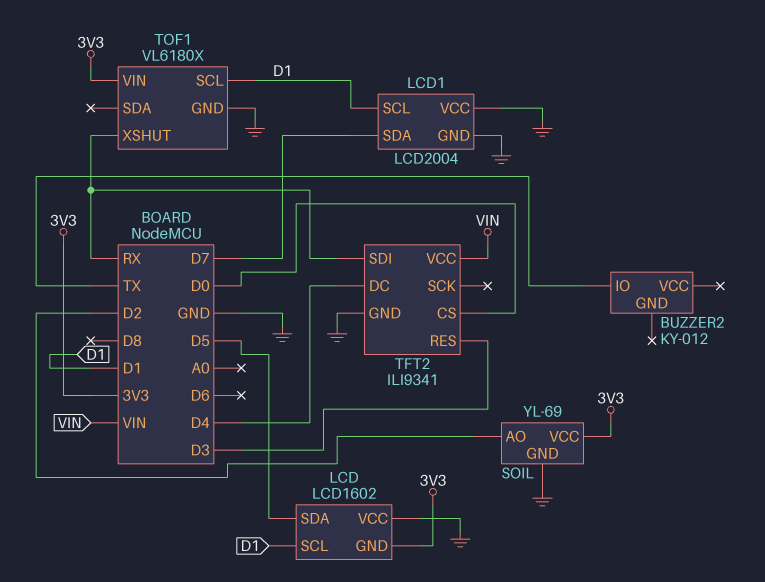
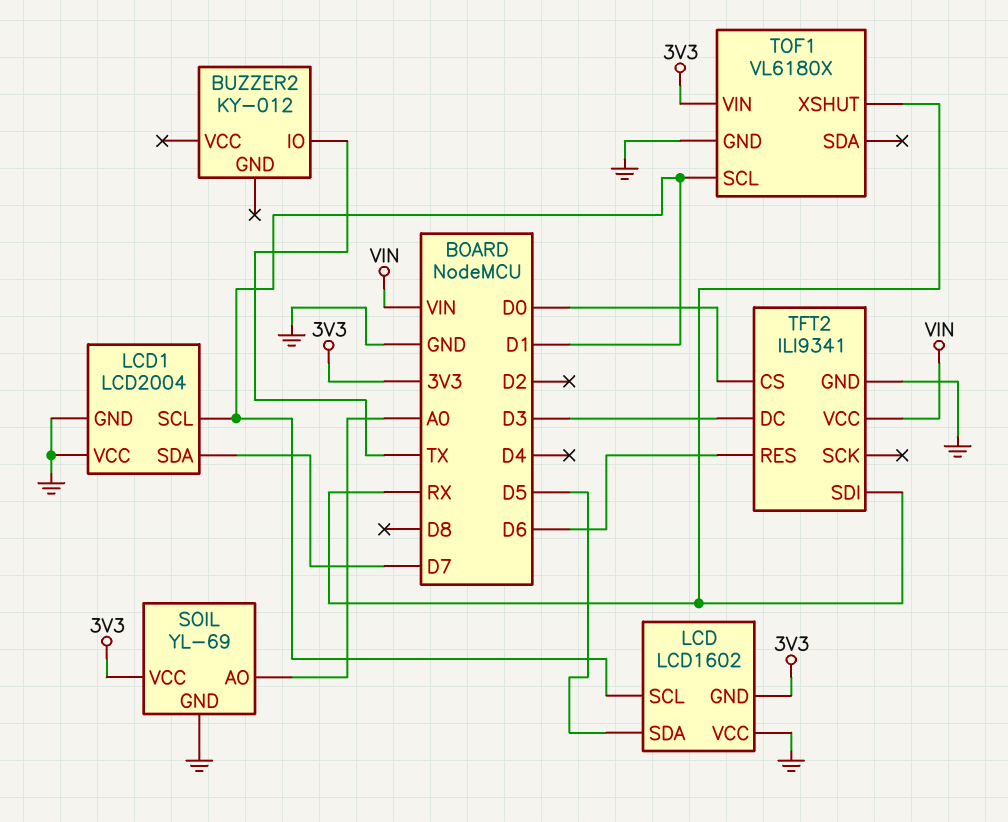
SOIL pin AO: D2 -> A0
TFT2 pin DC: D4 -> D3
TFT2 pin RES: D3 -> D6

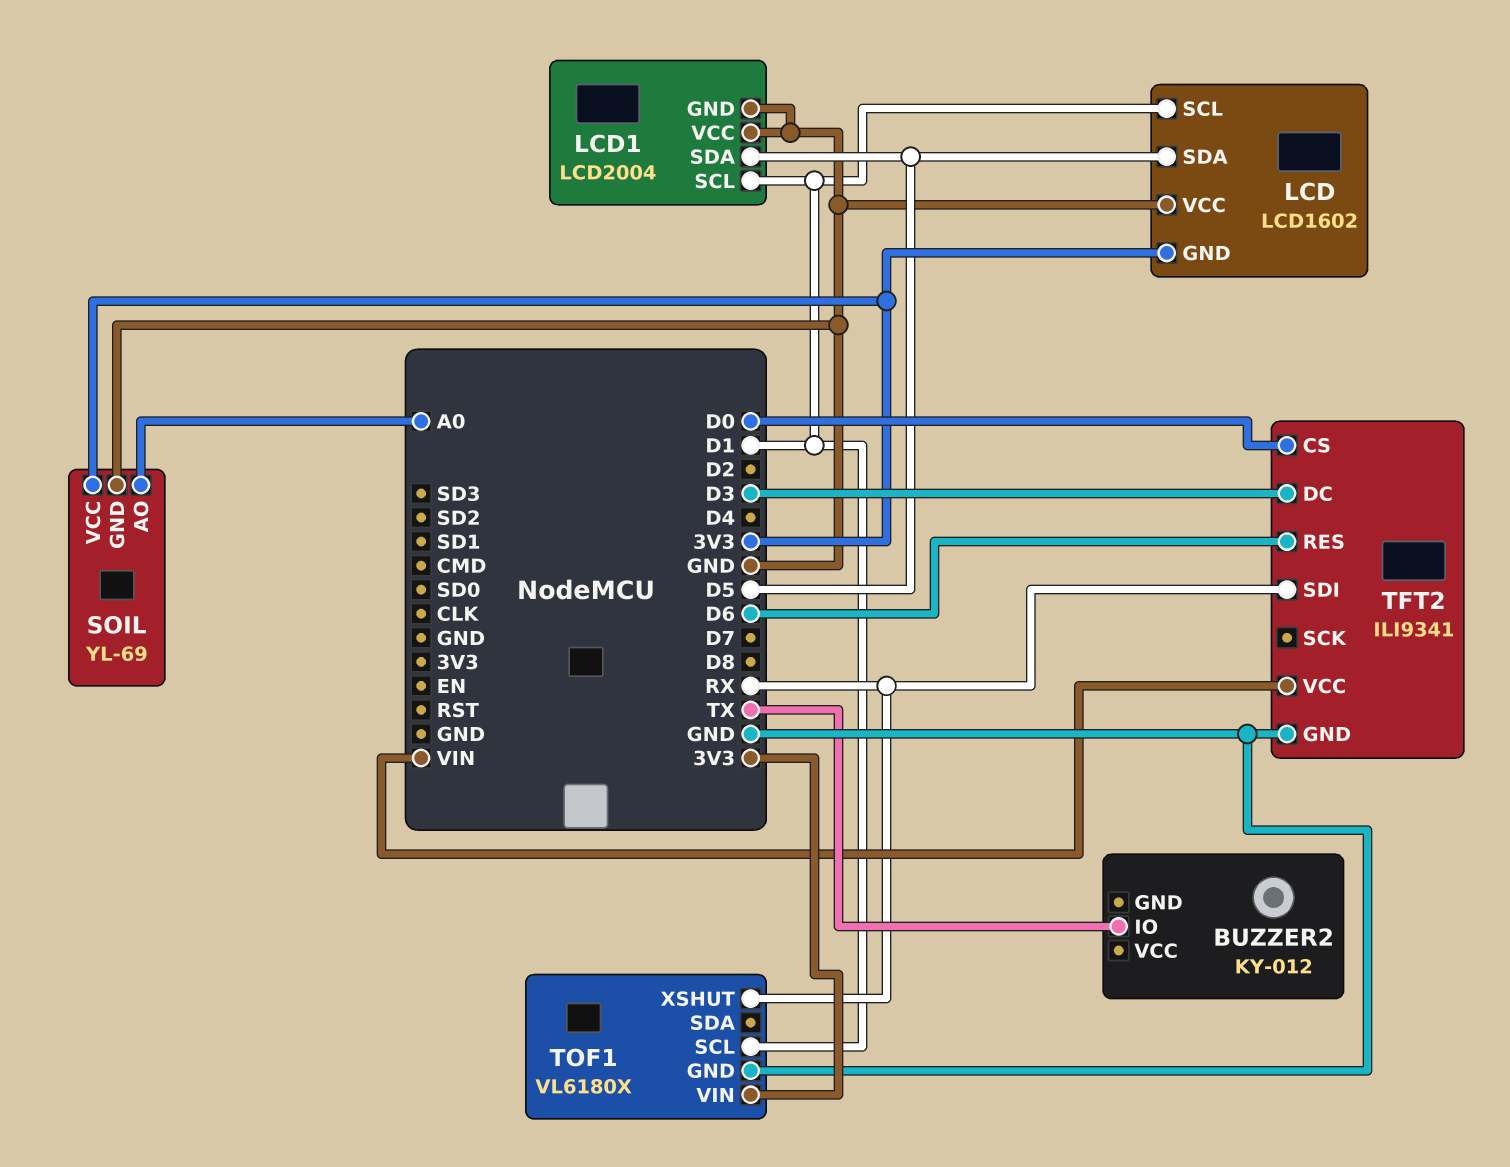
LCD1 pin SDA: D7 -> D5

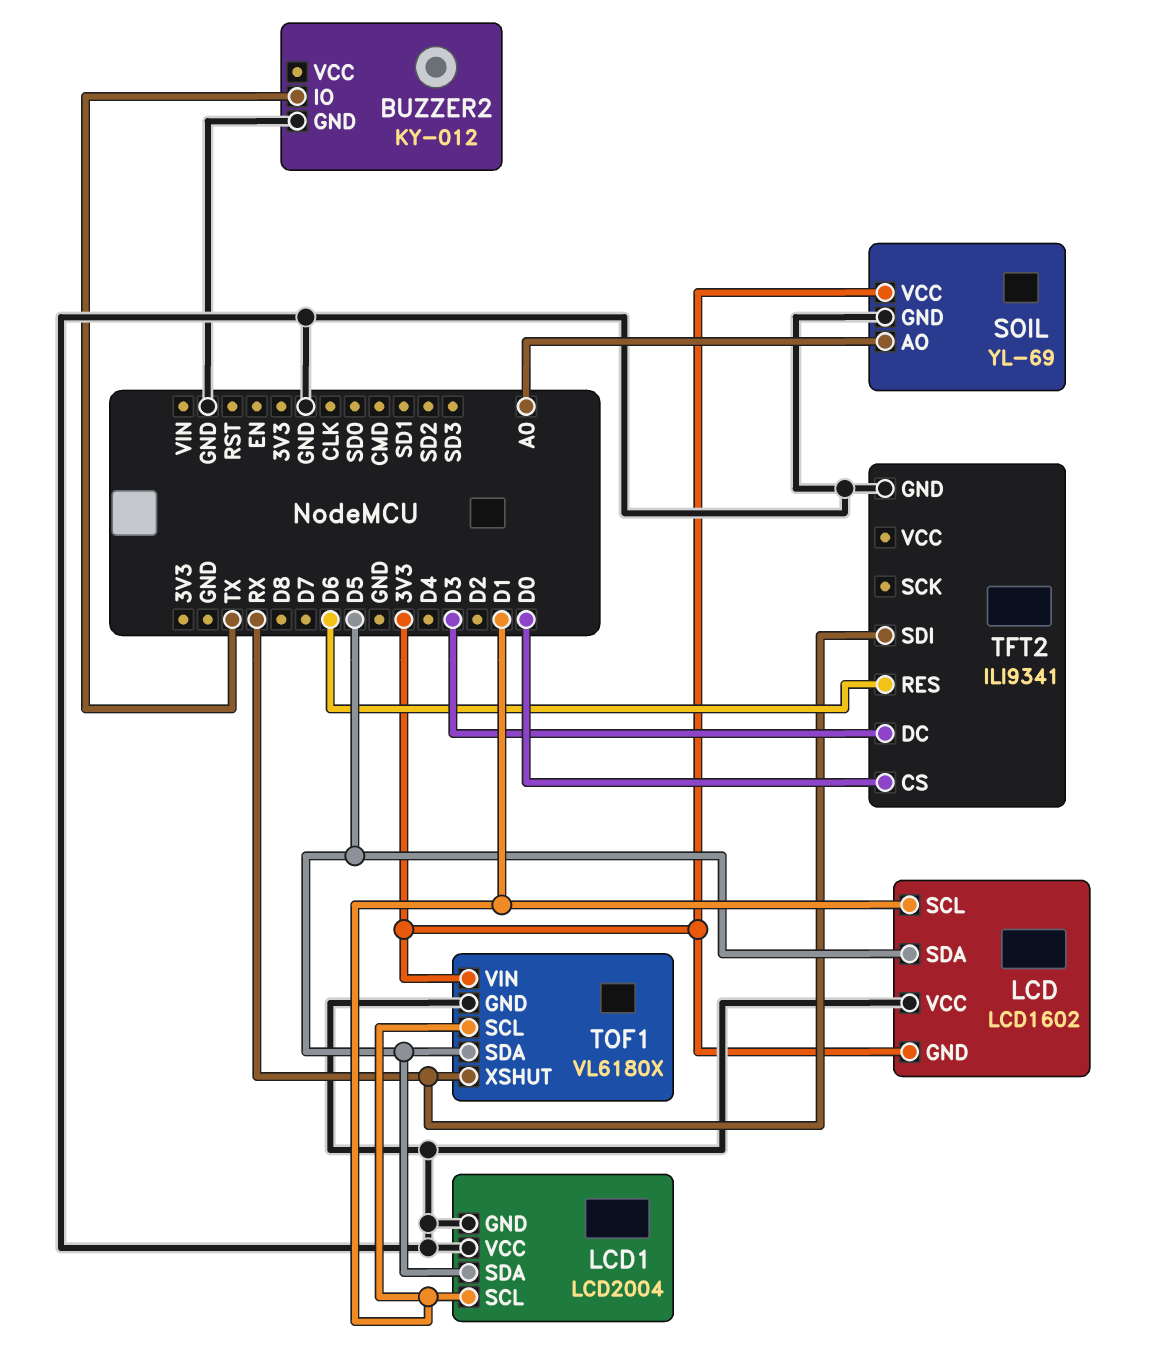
BUZZER2 pin GND: none -> GND
TFT2 pin VCC: VIN -> none
TOF1 pin SDA: none -> D5

